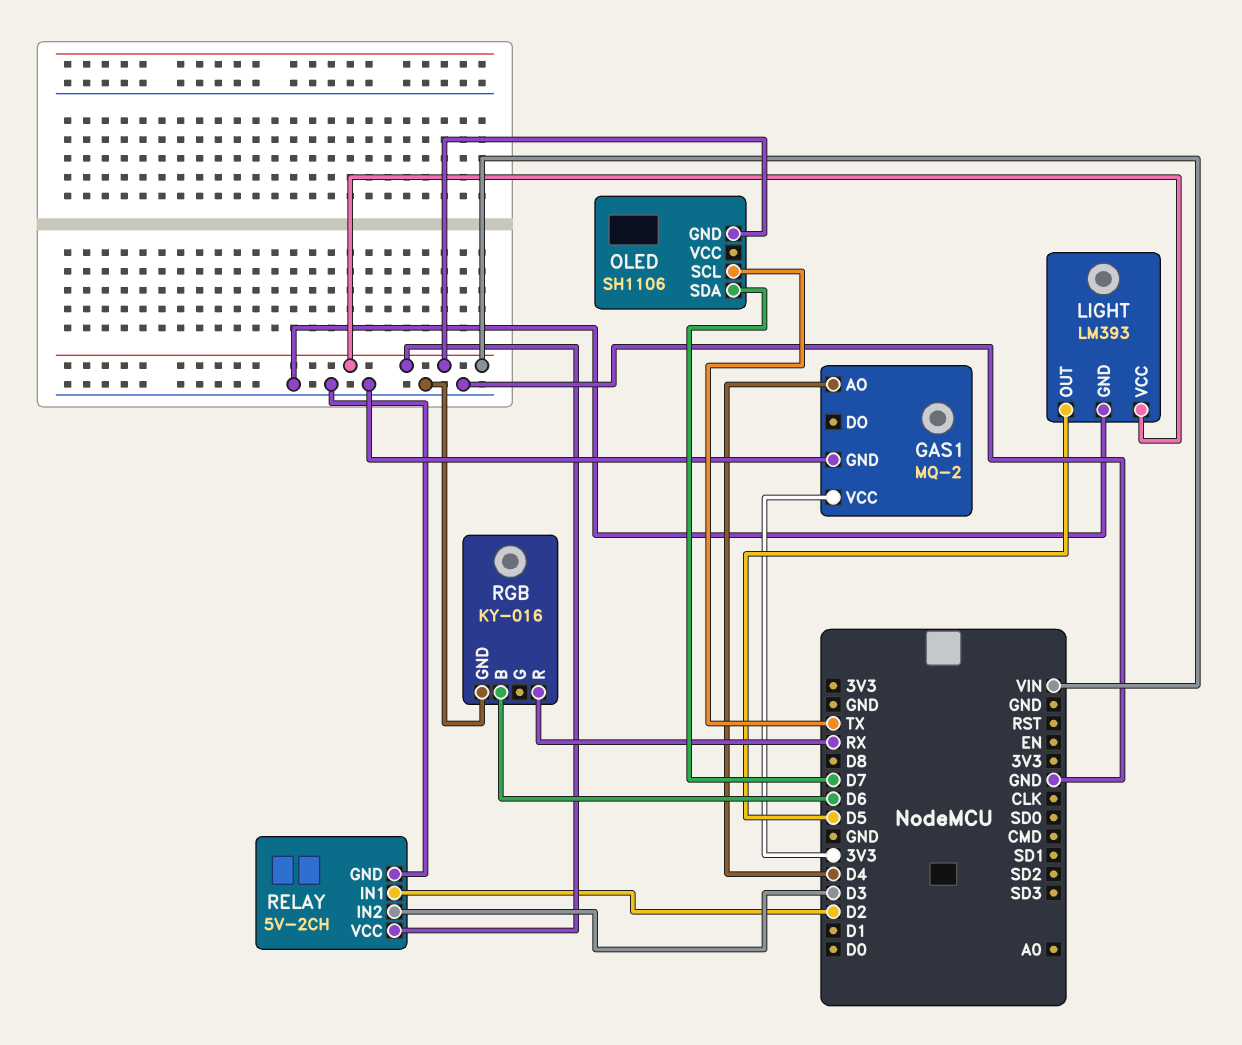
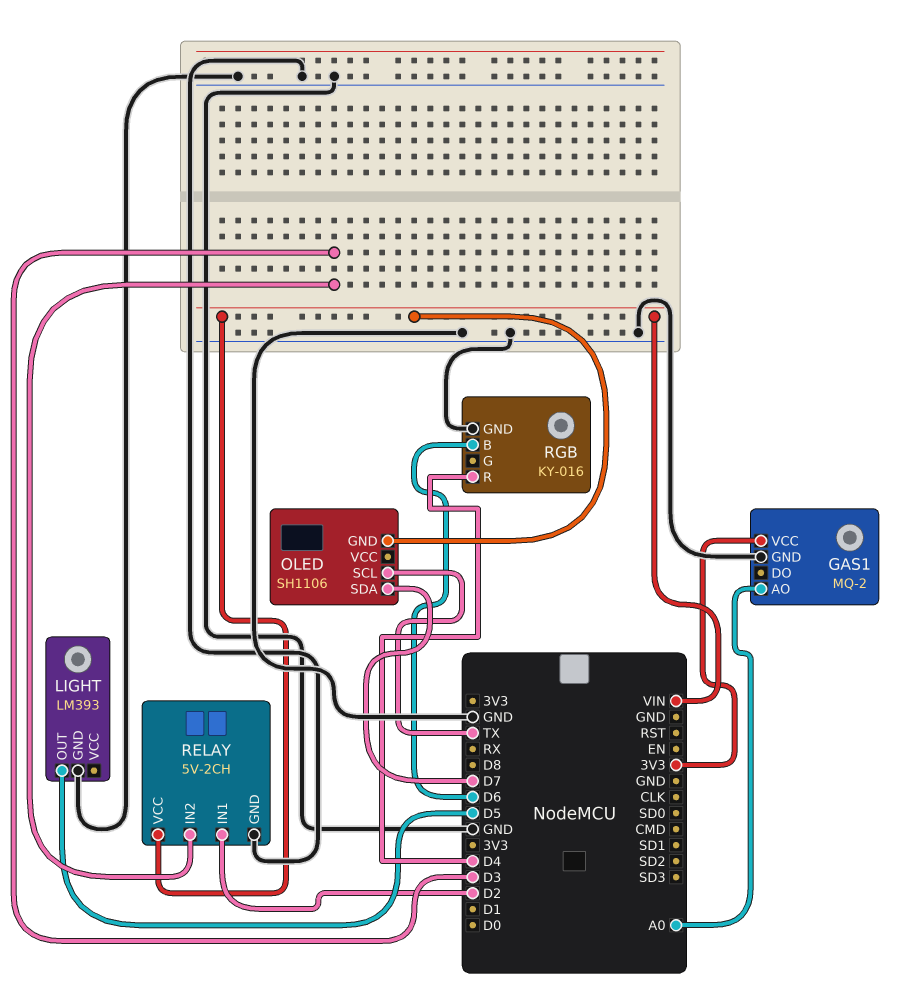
GAS1 pin AO: D4 -> A0
LIGHT pin VCC: VIN -> none
RGB pin R: RX -> D4

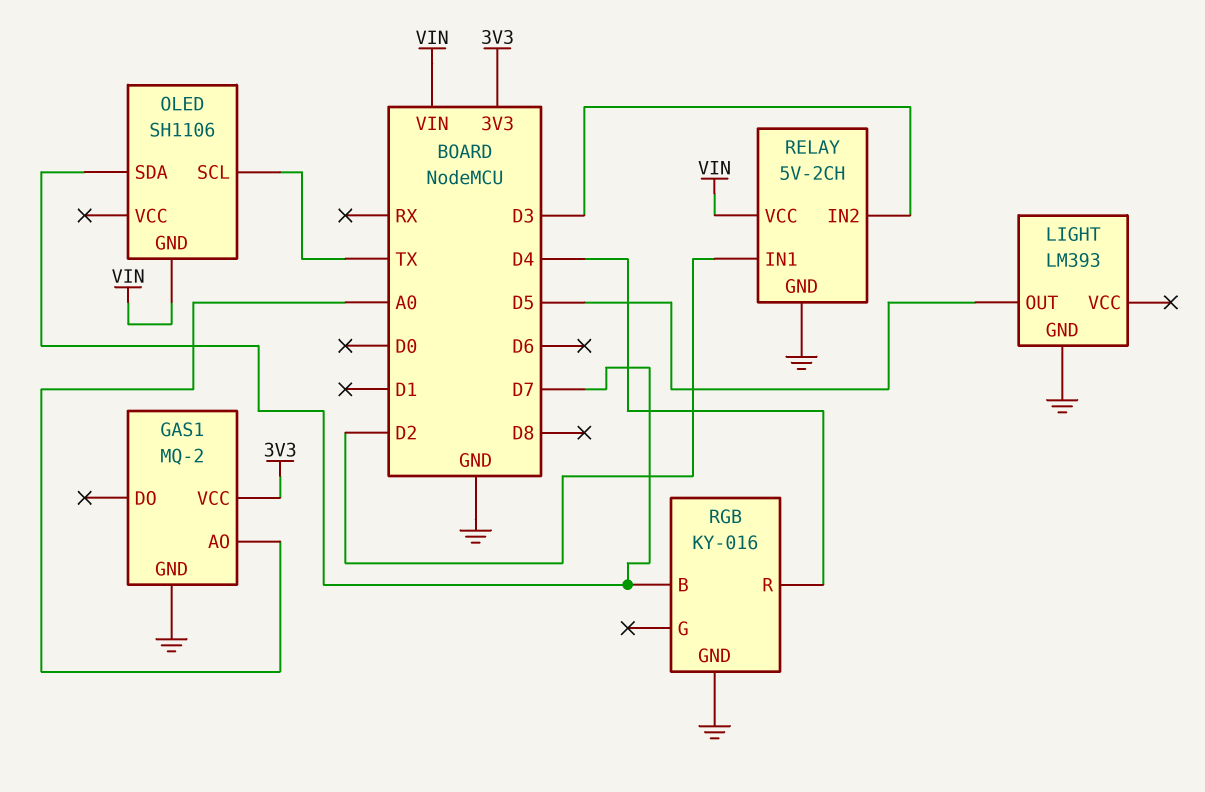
RGB pin B: D6 -> D7

